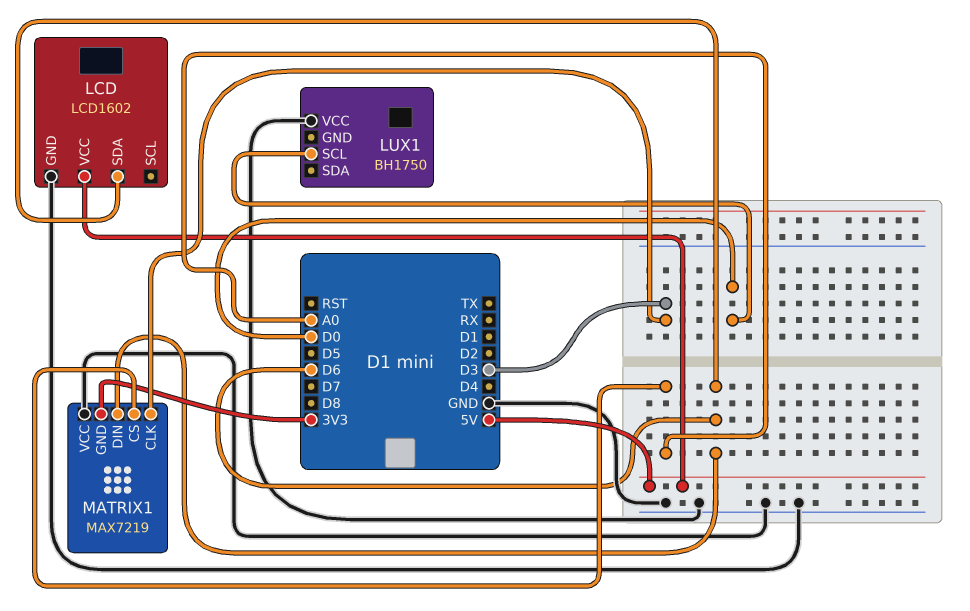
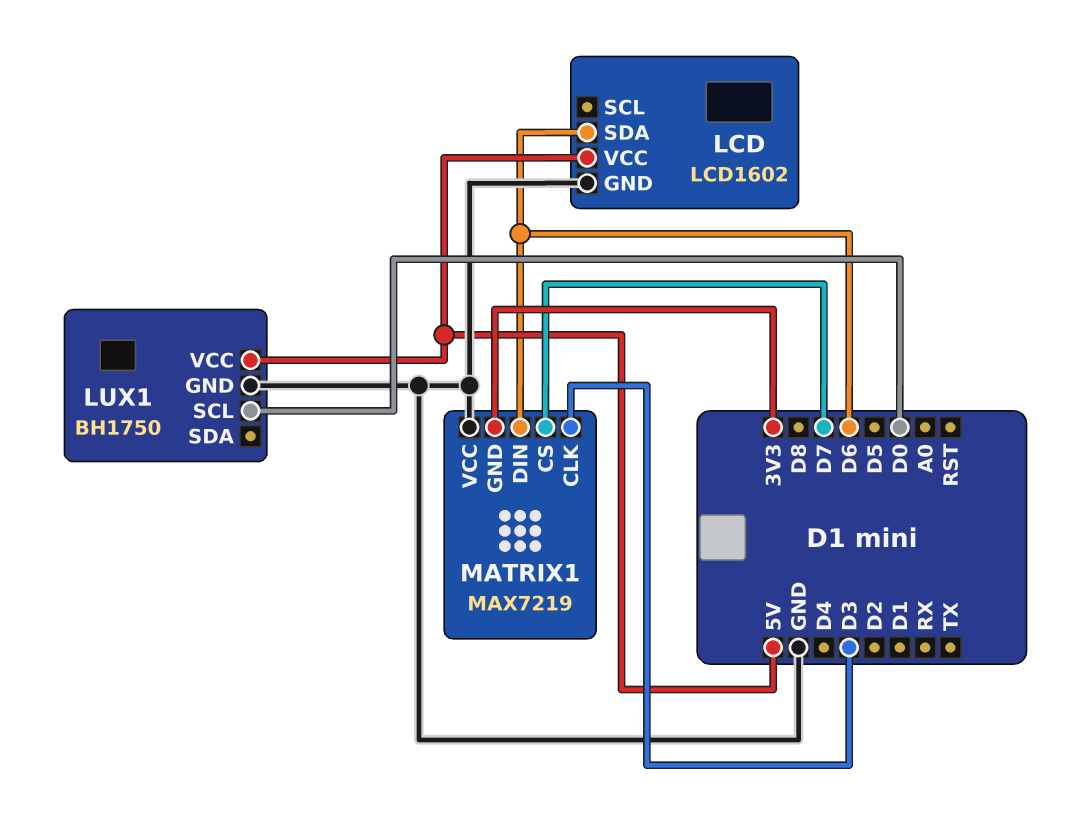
LUX1 pin GND: none -> GND
LUX1 pin VCC: GND -> 5V
MATRIX1 pin CS: A0 -> D7

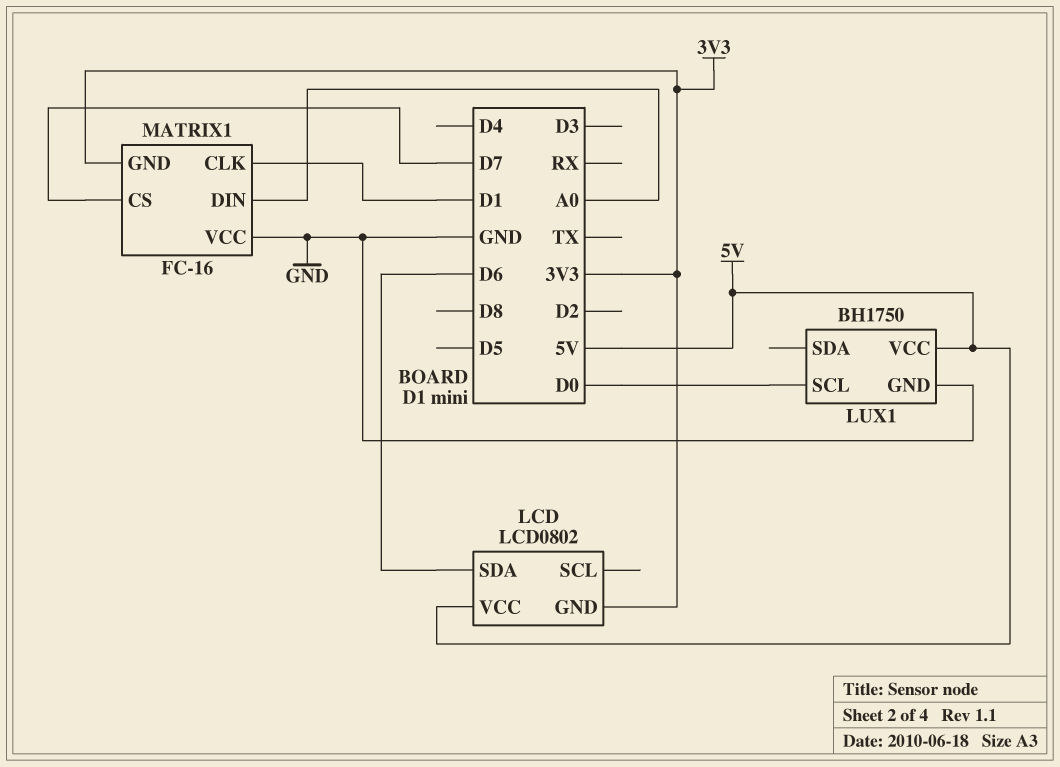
LCD: LCD1602 -> LCD0802
LCD pin GND: GND -> 3V3
MATRIX1: MAX7219 -> FC-16
MATRIX1 pin CLK: D3 -> D1
MATRIX1 pin DIN: D6 -> A0

